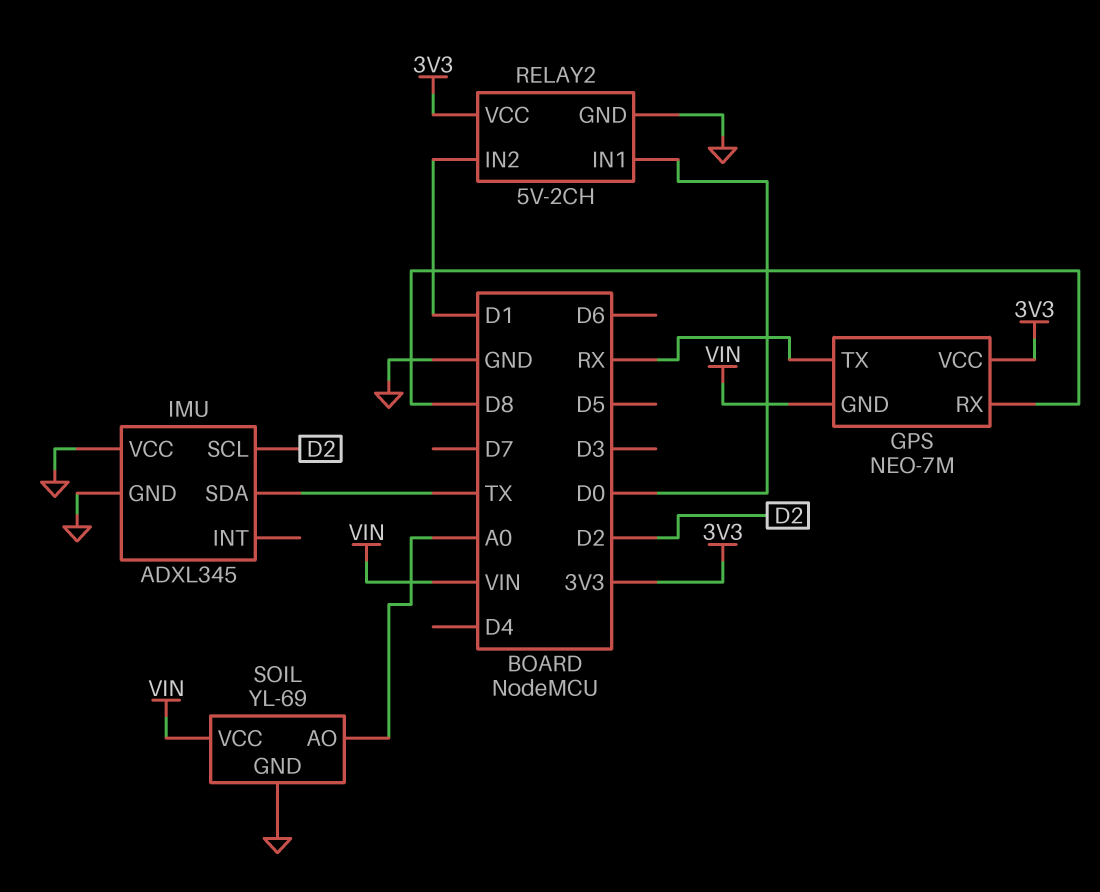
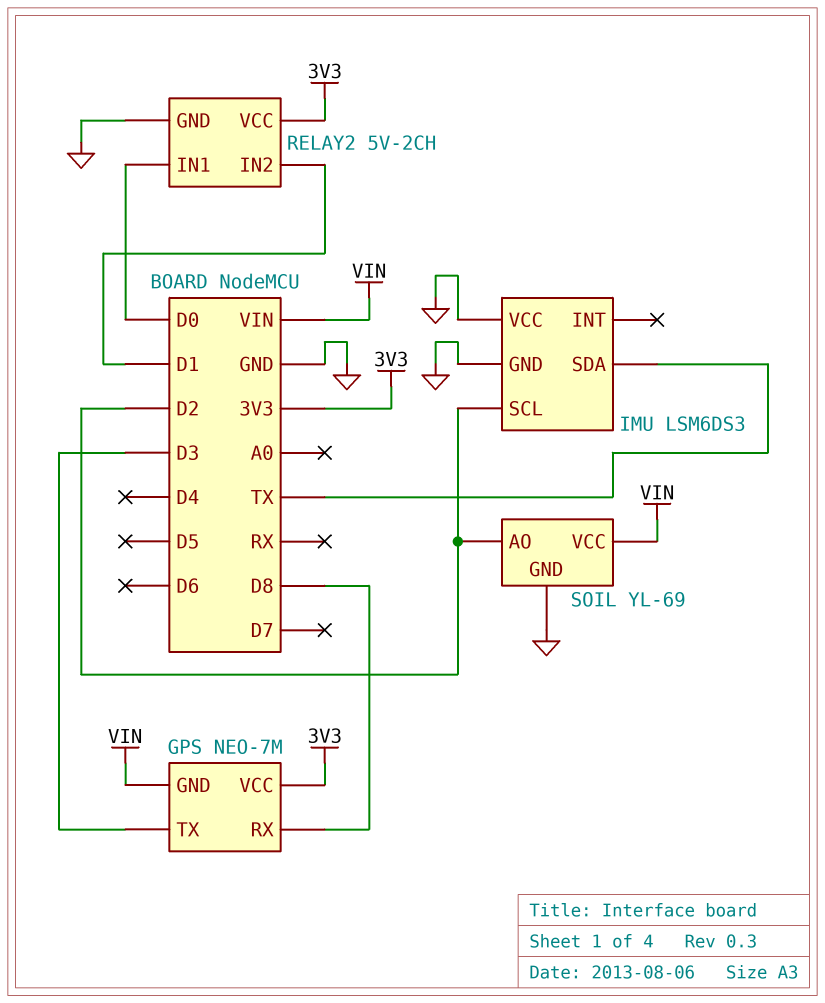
GPS pin TX: RX -> D3
IMU: ADXL345 -> LSM6DS3
SOIL pin AO: A0 -> D2

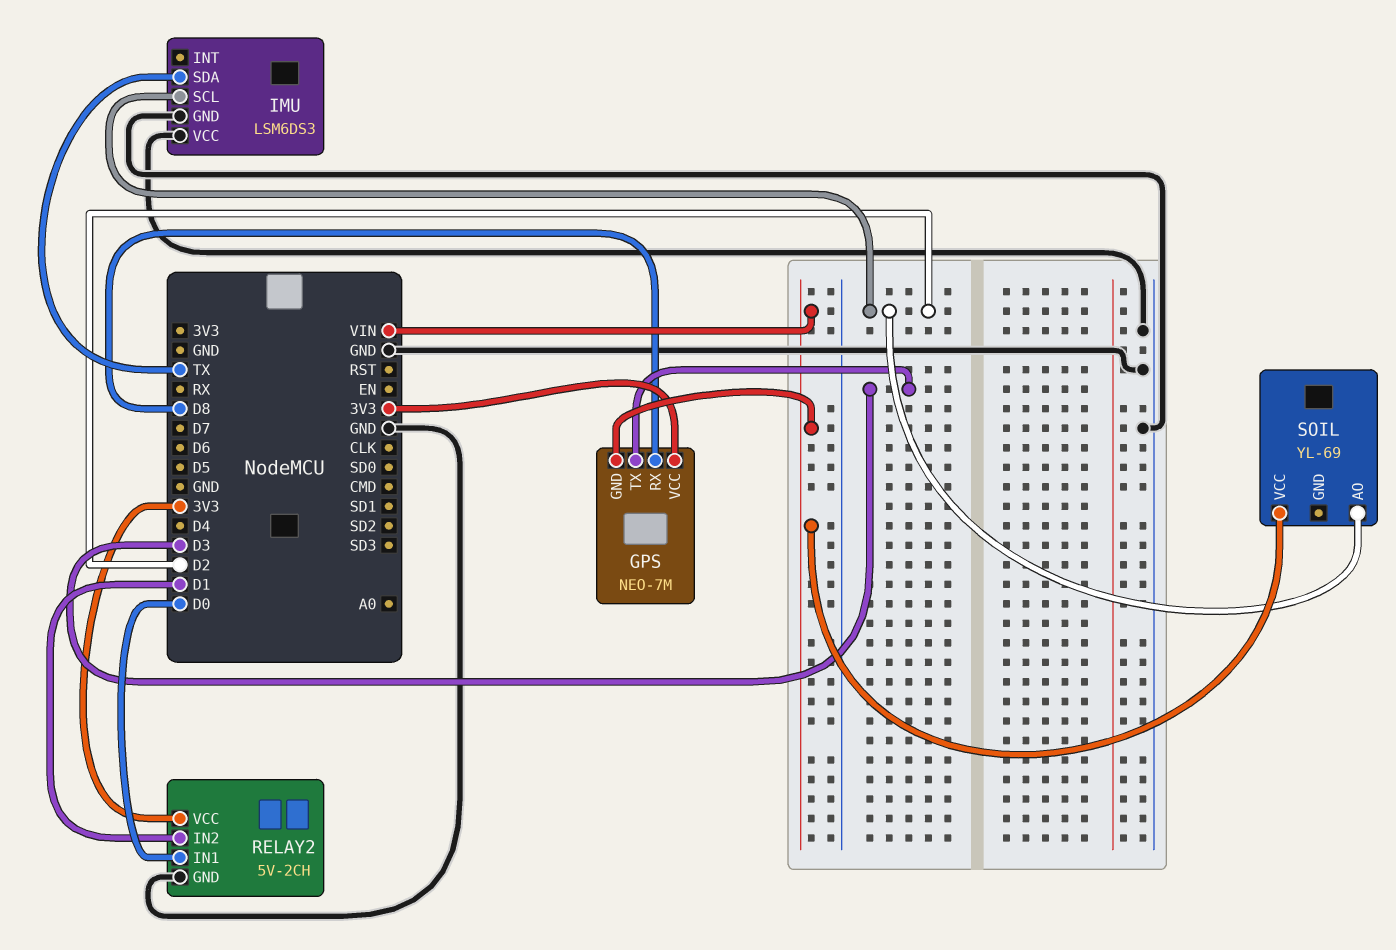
SOIL pin GND: GND -> none

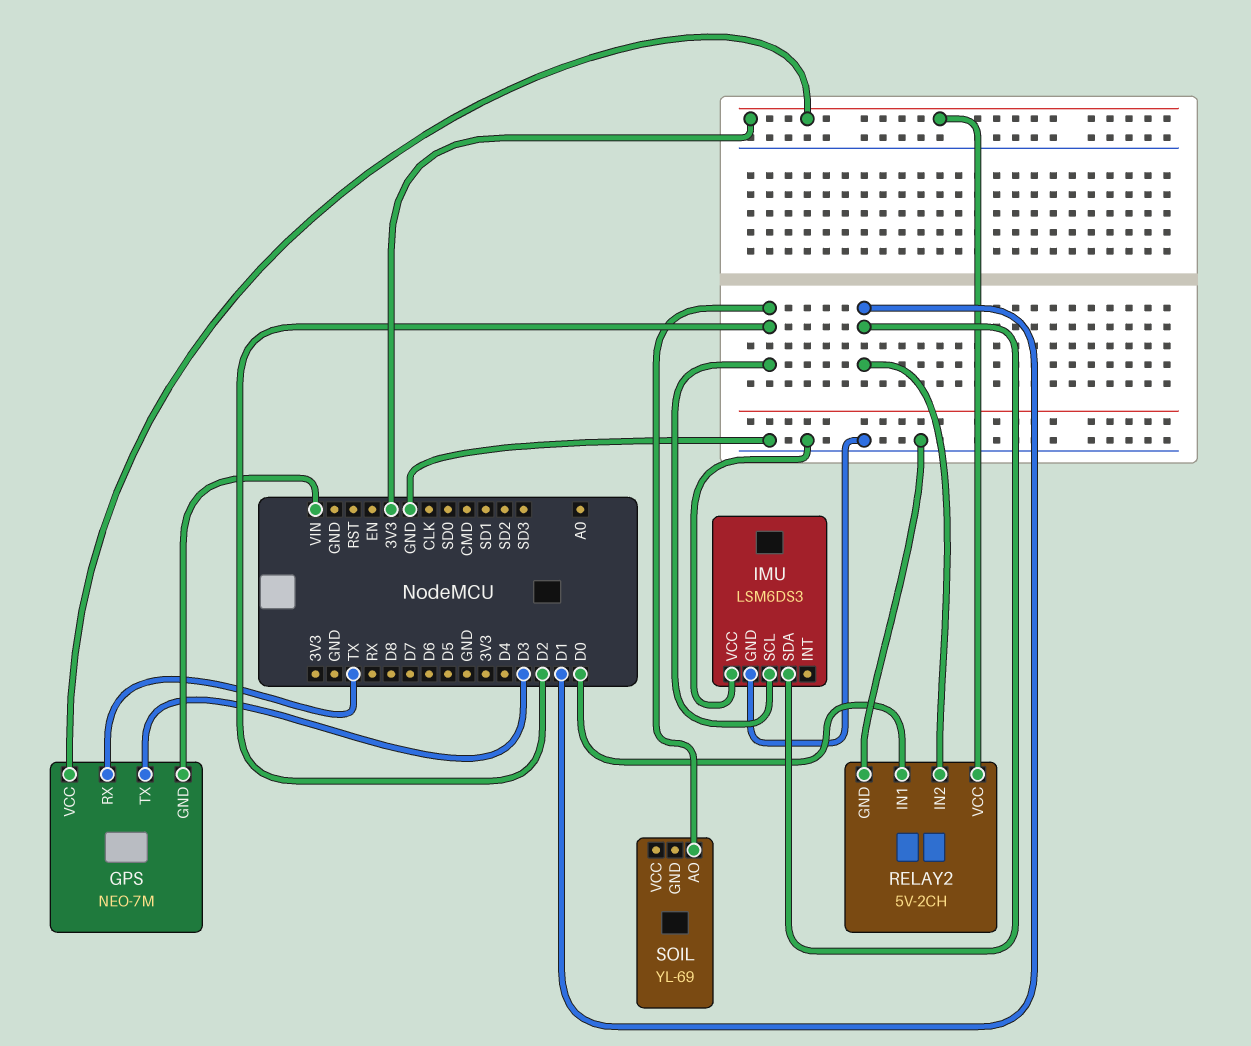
GPS pin RX: D8 -> TX
IMU pin SDA: TX -> D1
SOIL pin VCC: VIN -> none

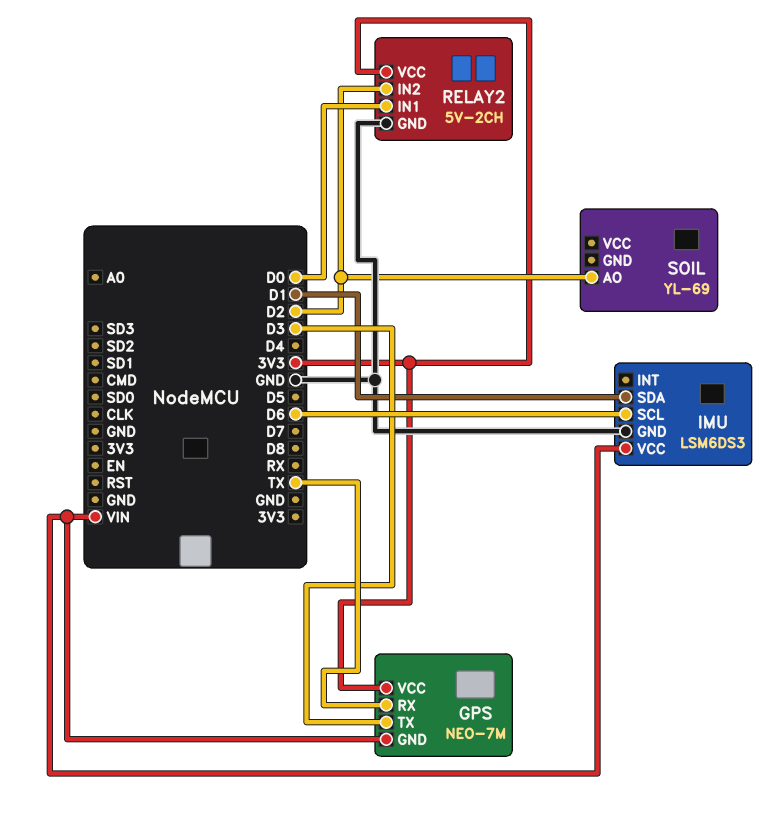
IMU pin SCL: D2 -> D6
IMU pin VCC: GND -> VIN
RELAY2 pin IN2: D1 -> D2

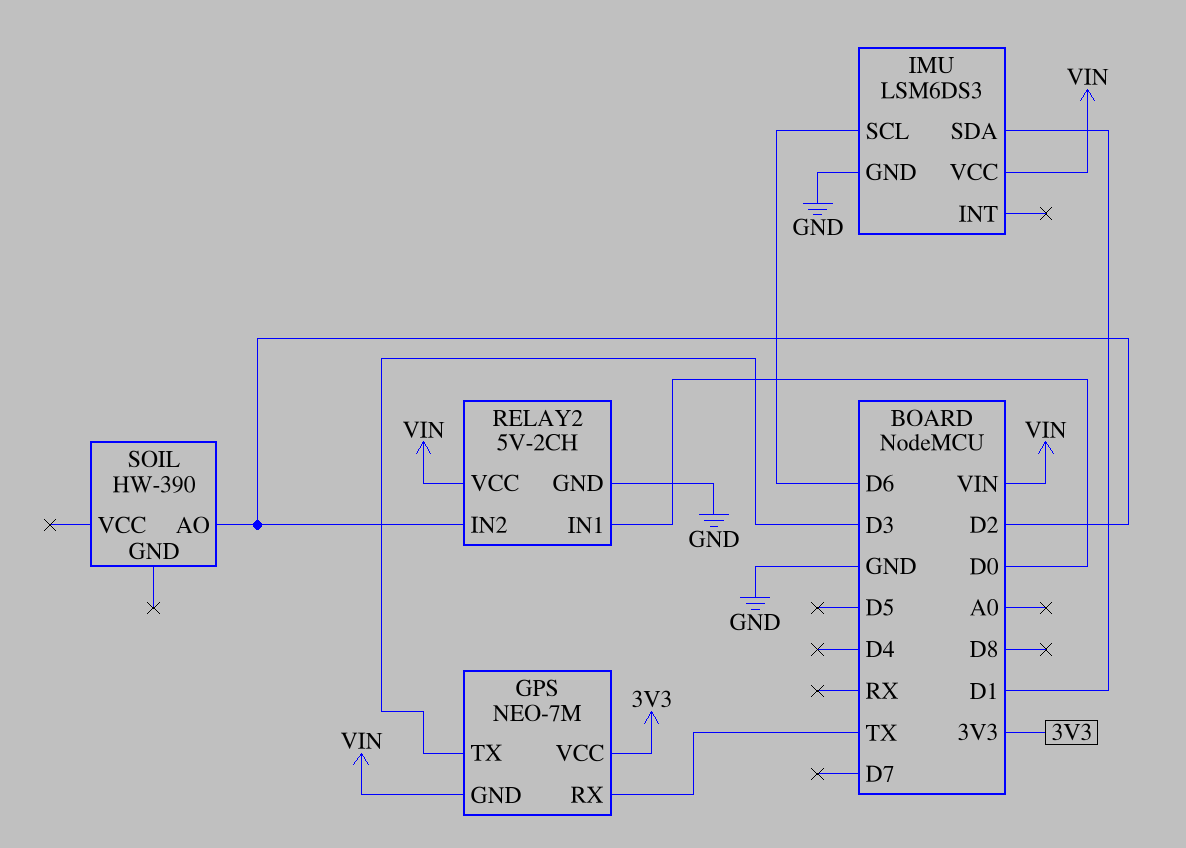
RELAY2 pin VCC: 3V3 -> VIN
SOIL: YL-69 -> HW-390

